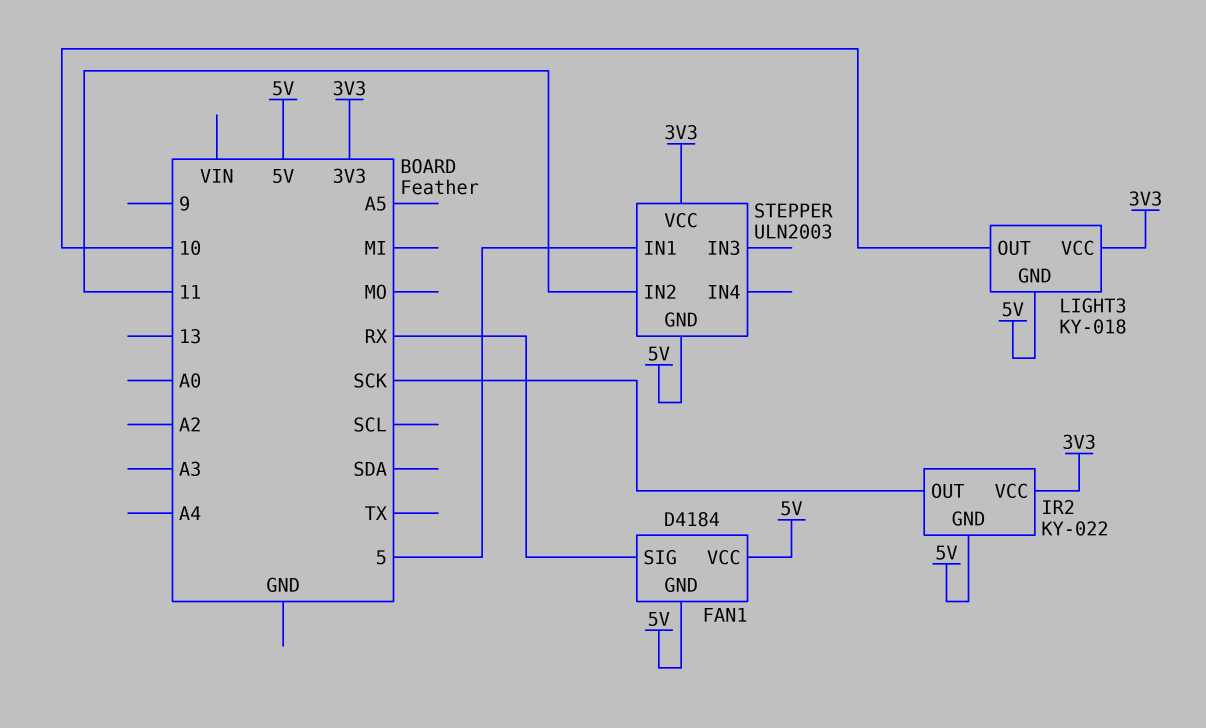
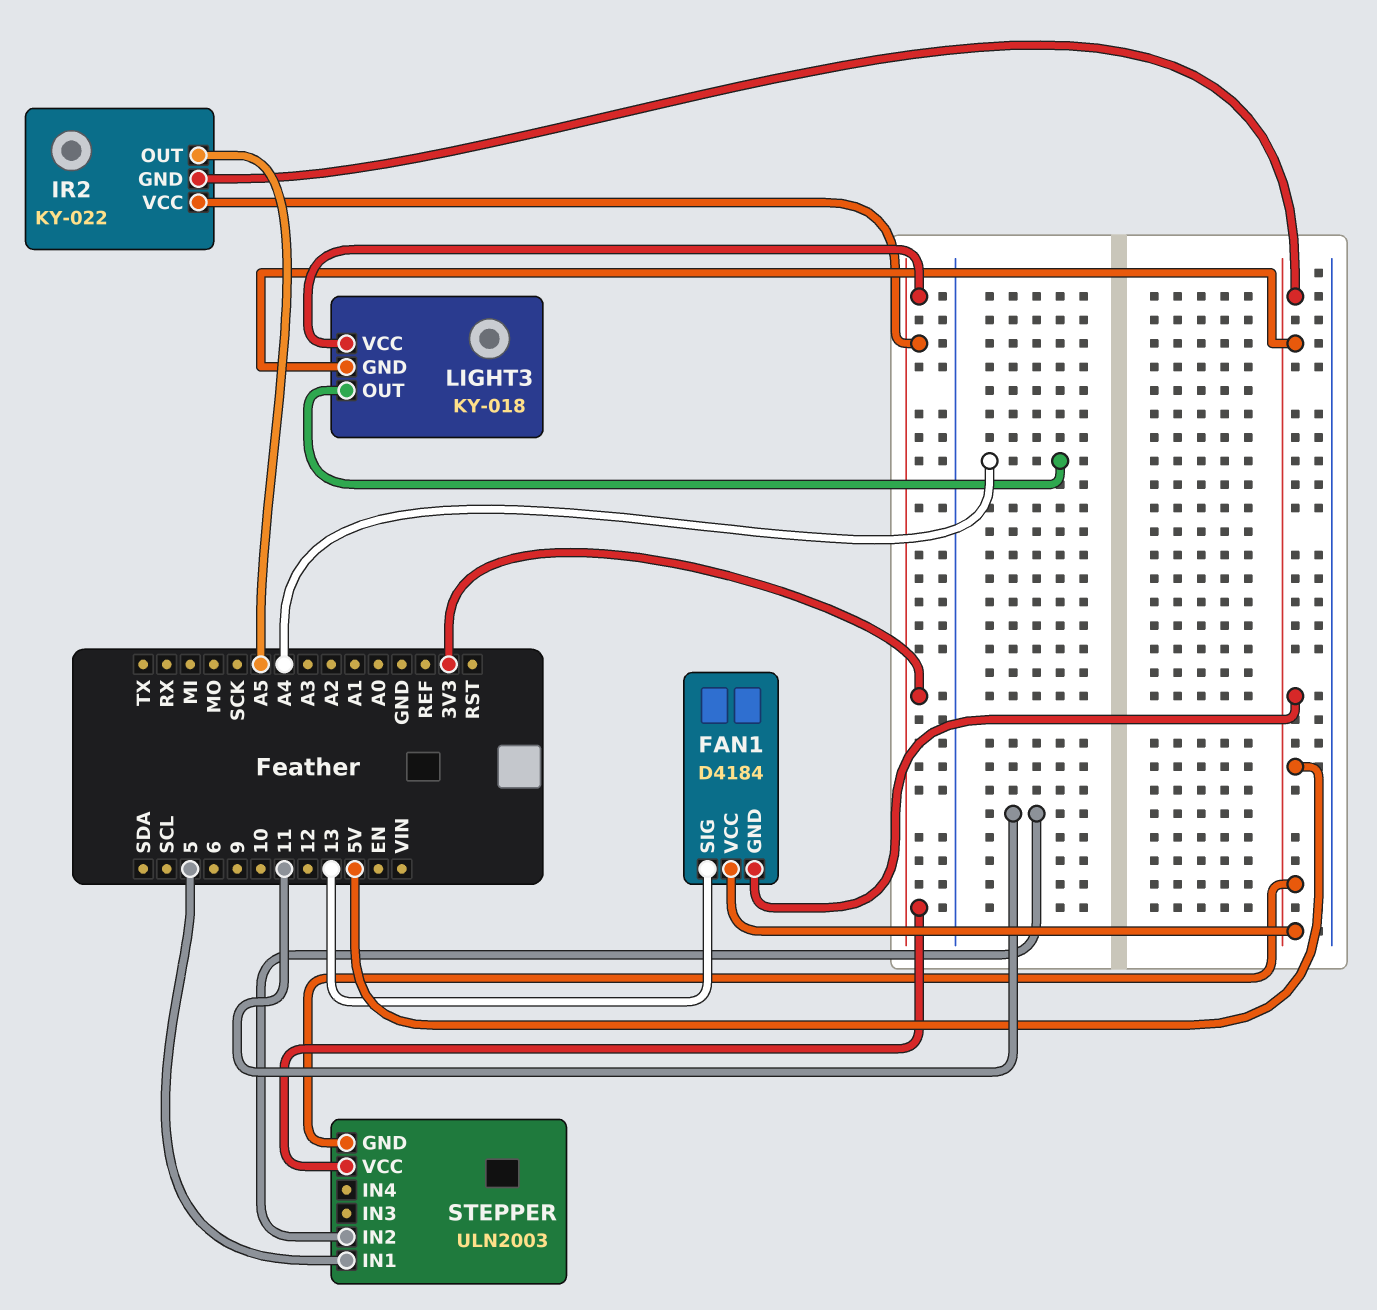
FAN1 pin SIG: RX -> 13
IR2 pin OUT: SCK -> A5
LIGHT3 pin OUT: 10 -> A4

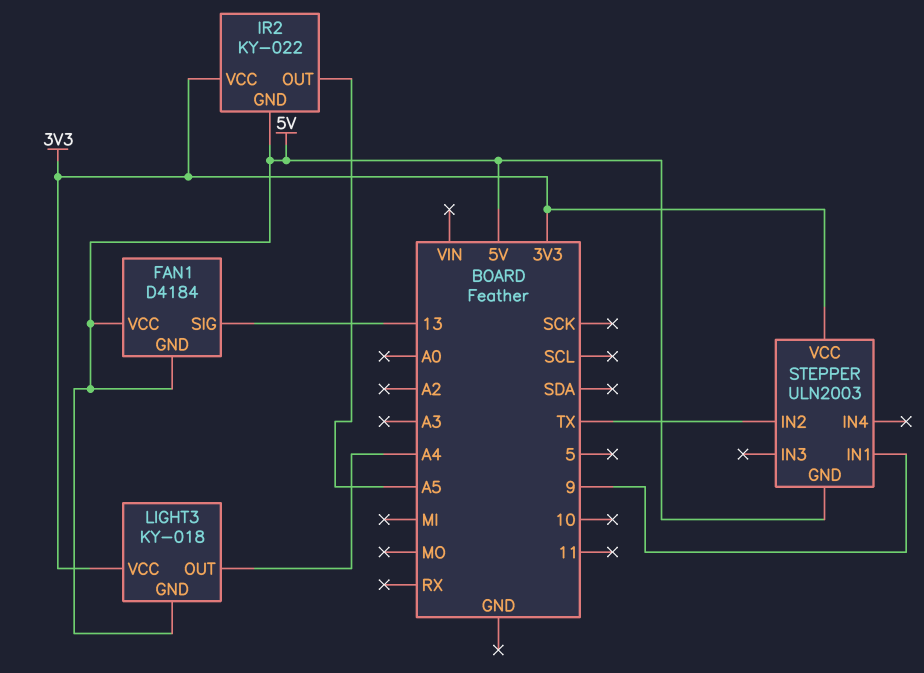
STEPPER pin IN1: 5 -> 9
STEPPER pin IN2: 11 -> TX

